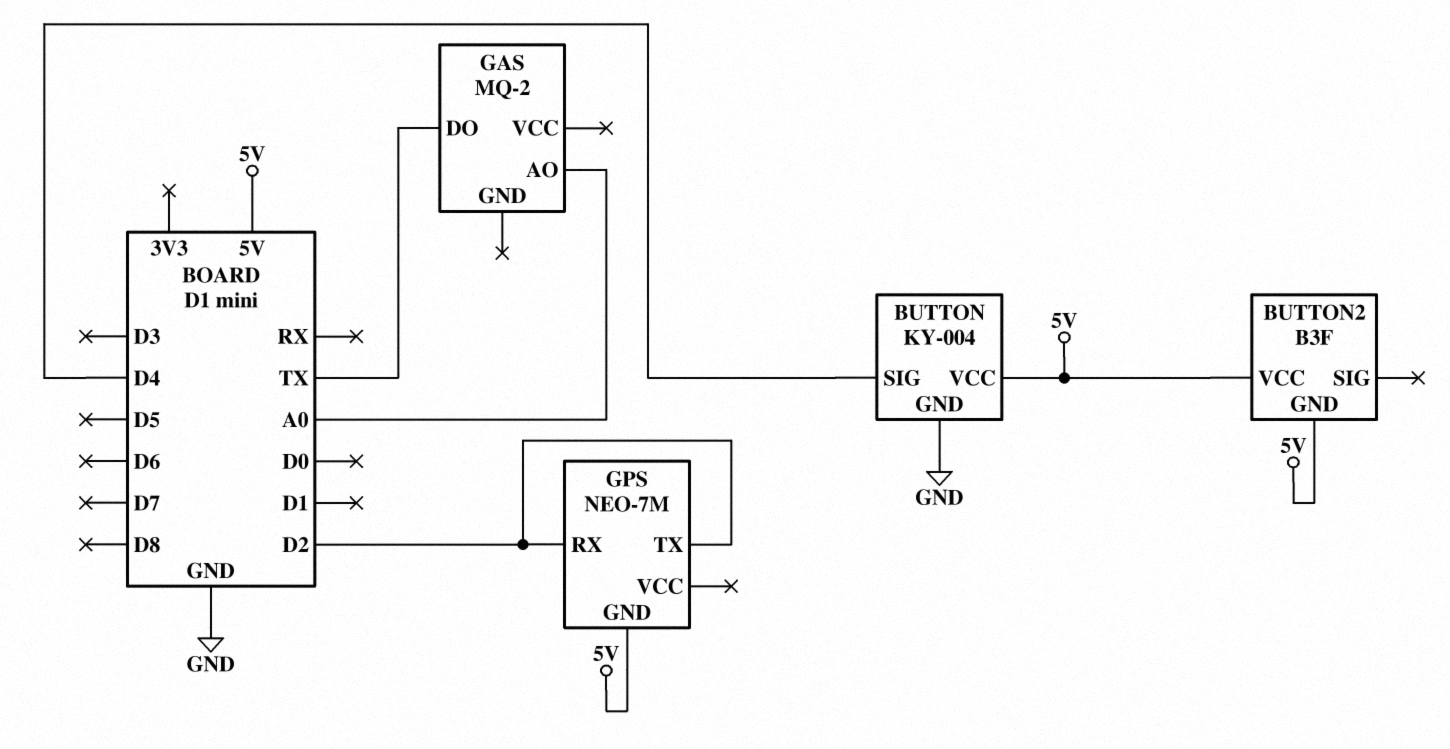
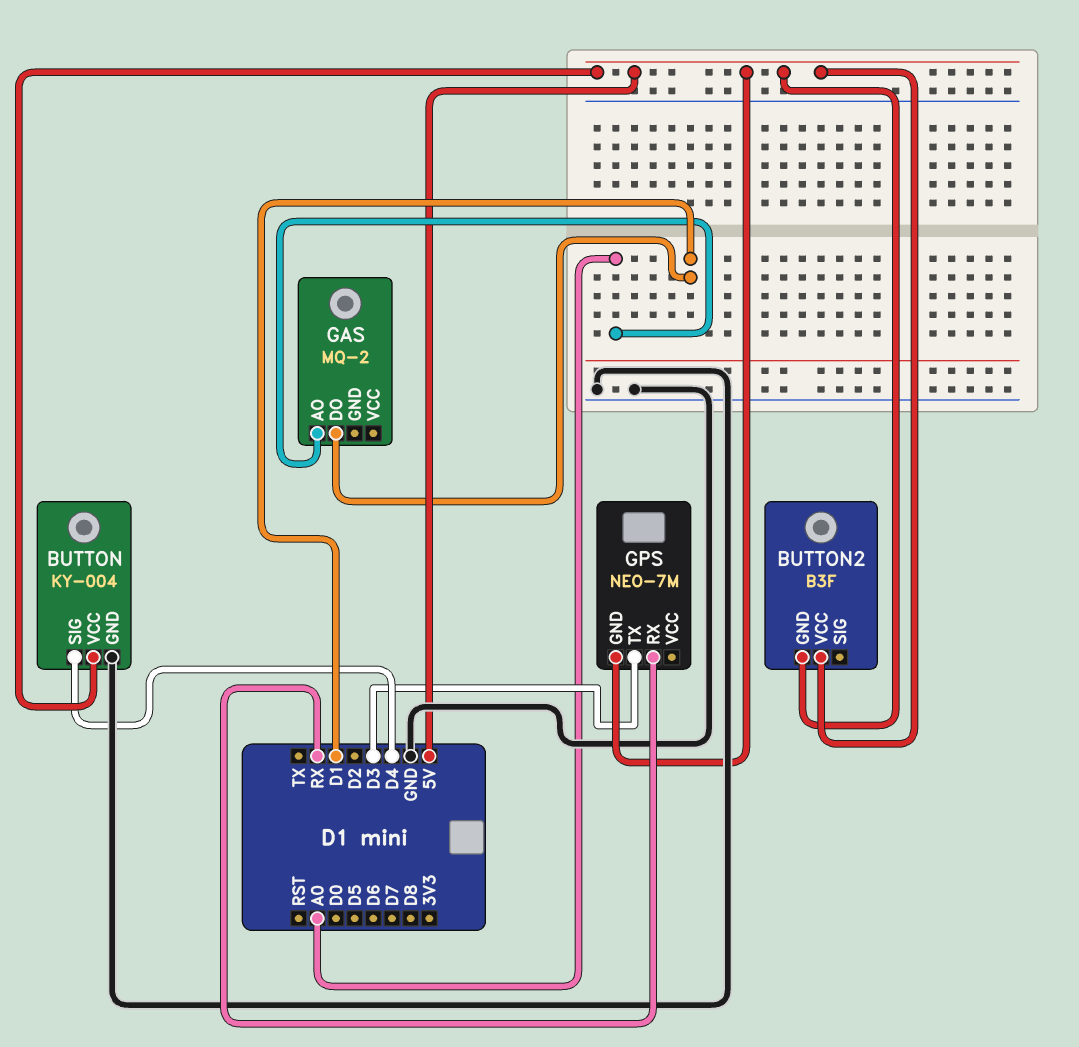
GAS pin DO: TX -> D1
GPS pin RX: D2 -> RX
GPS pin TX: D2 -> D3

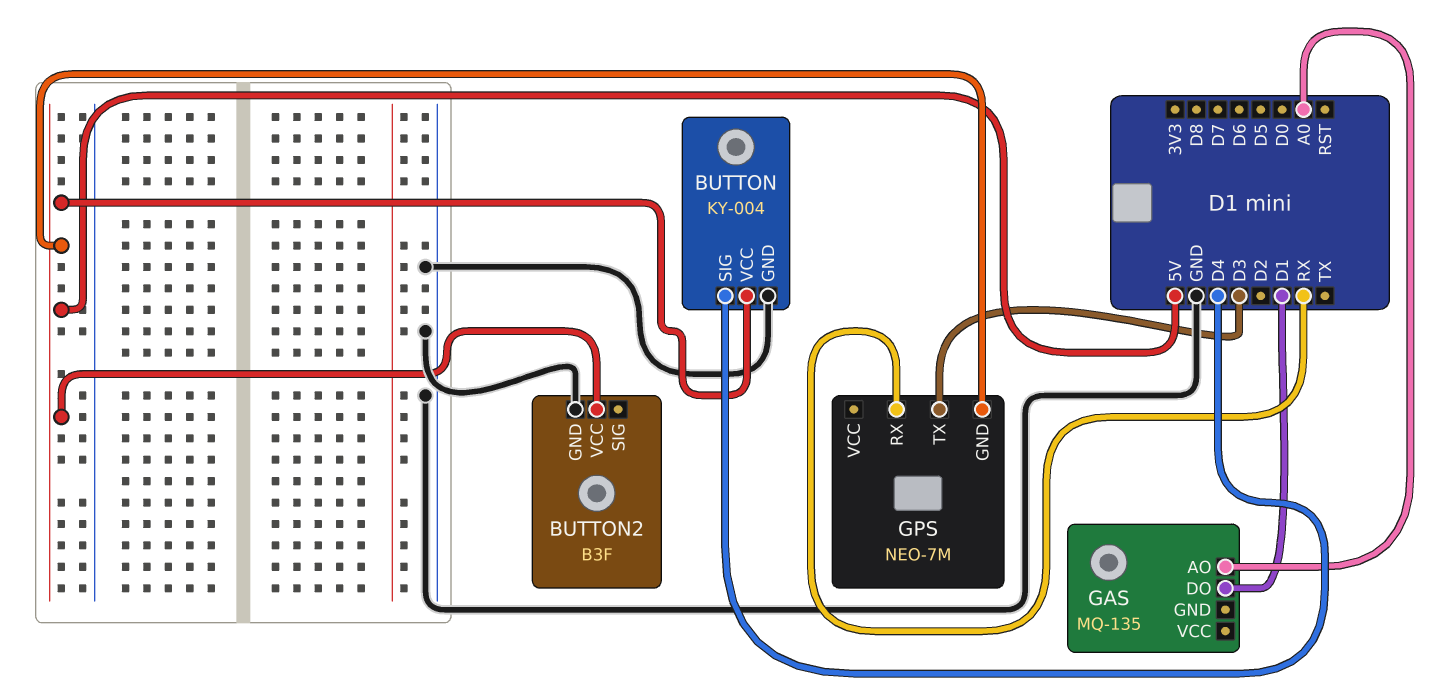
BUTTON2 pin GND: 5V -> GND
GAS: MQ-2 -> MQ-135

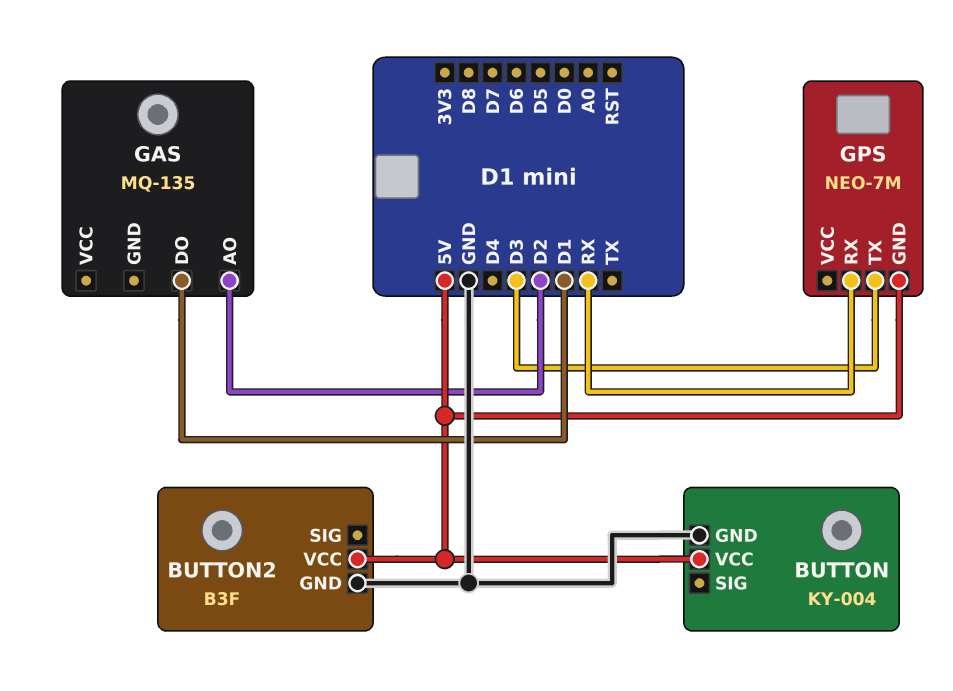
BUTTON pin SIG: D4 -> none
GAS pin AO: A0 -> D2

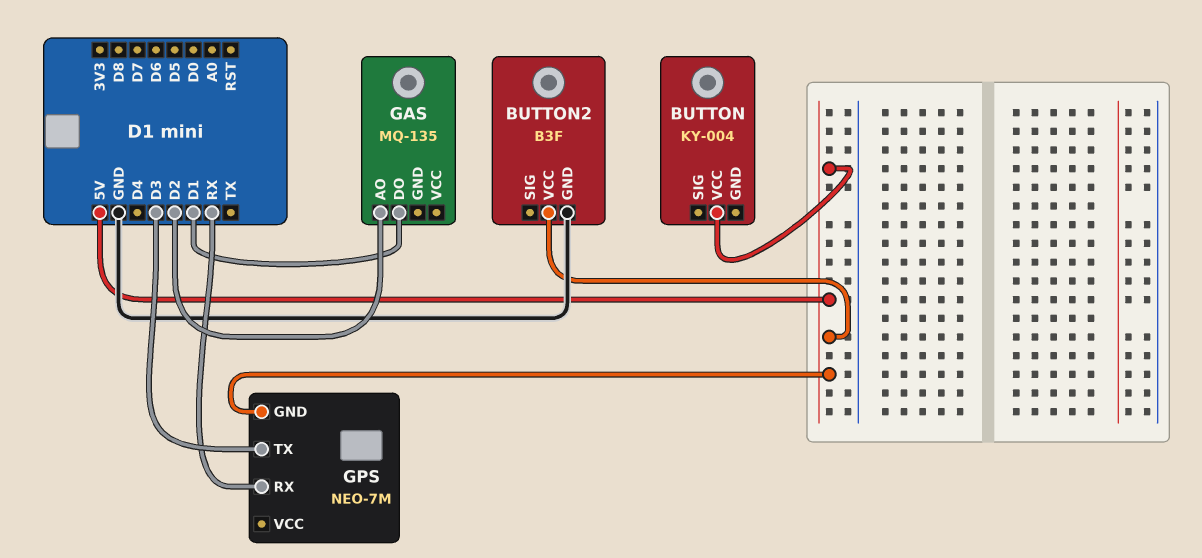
BUTTON pin GND: GND -> none

